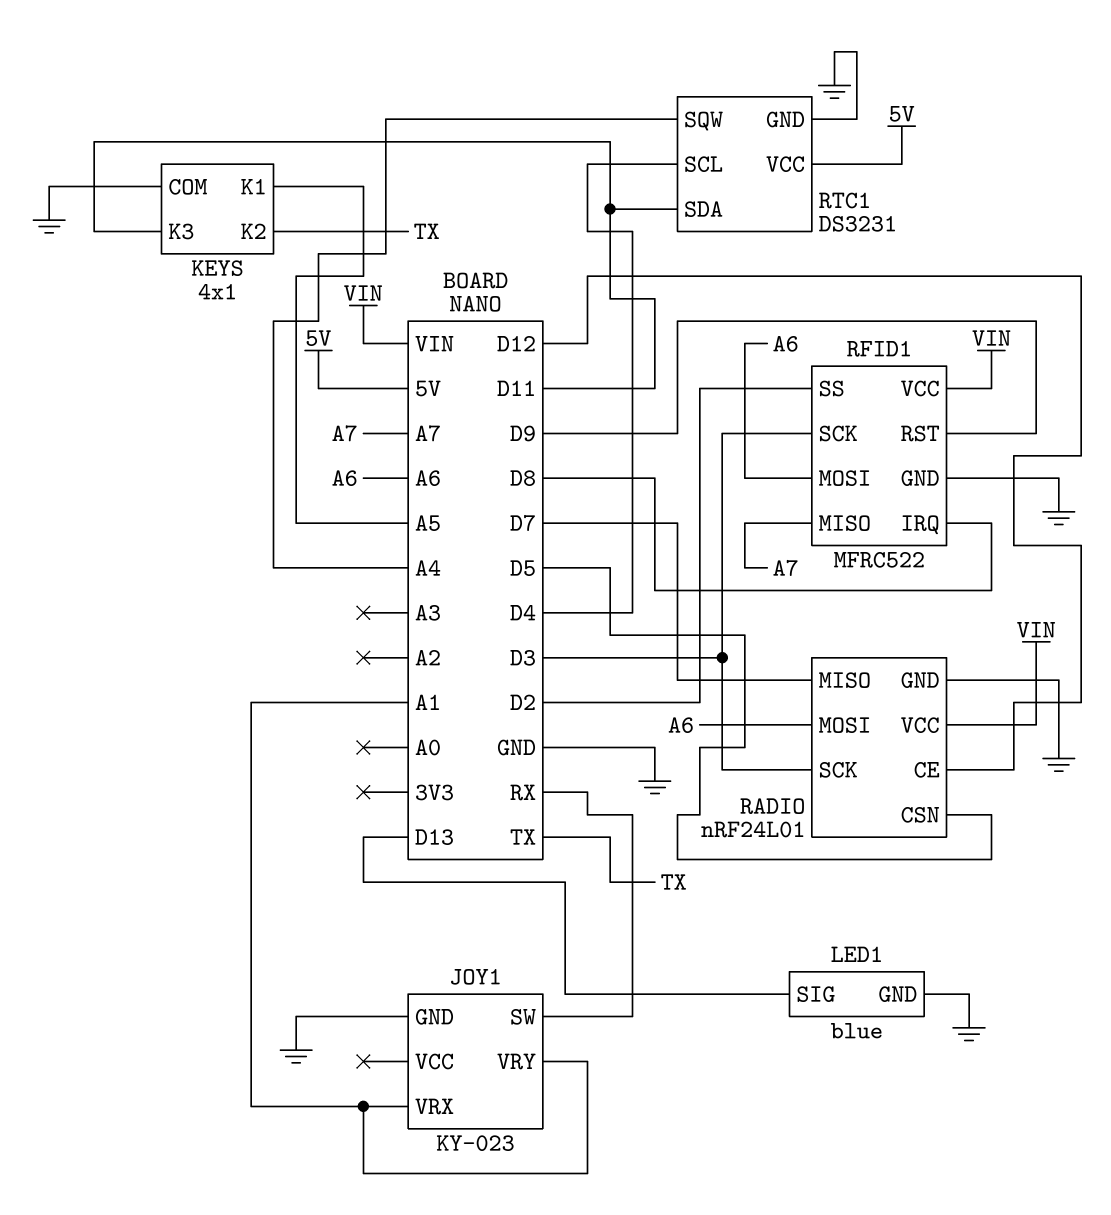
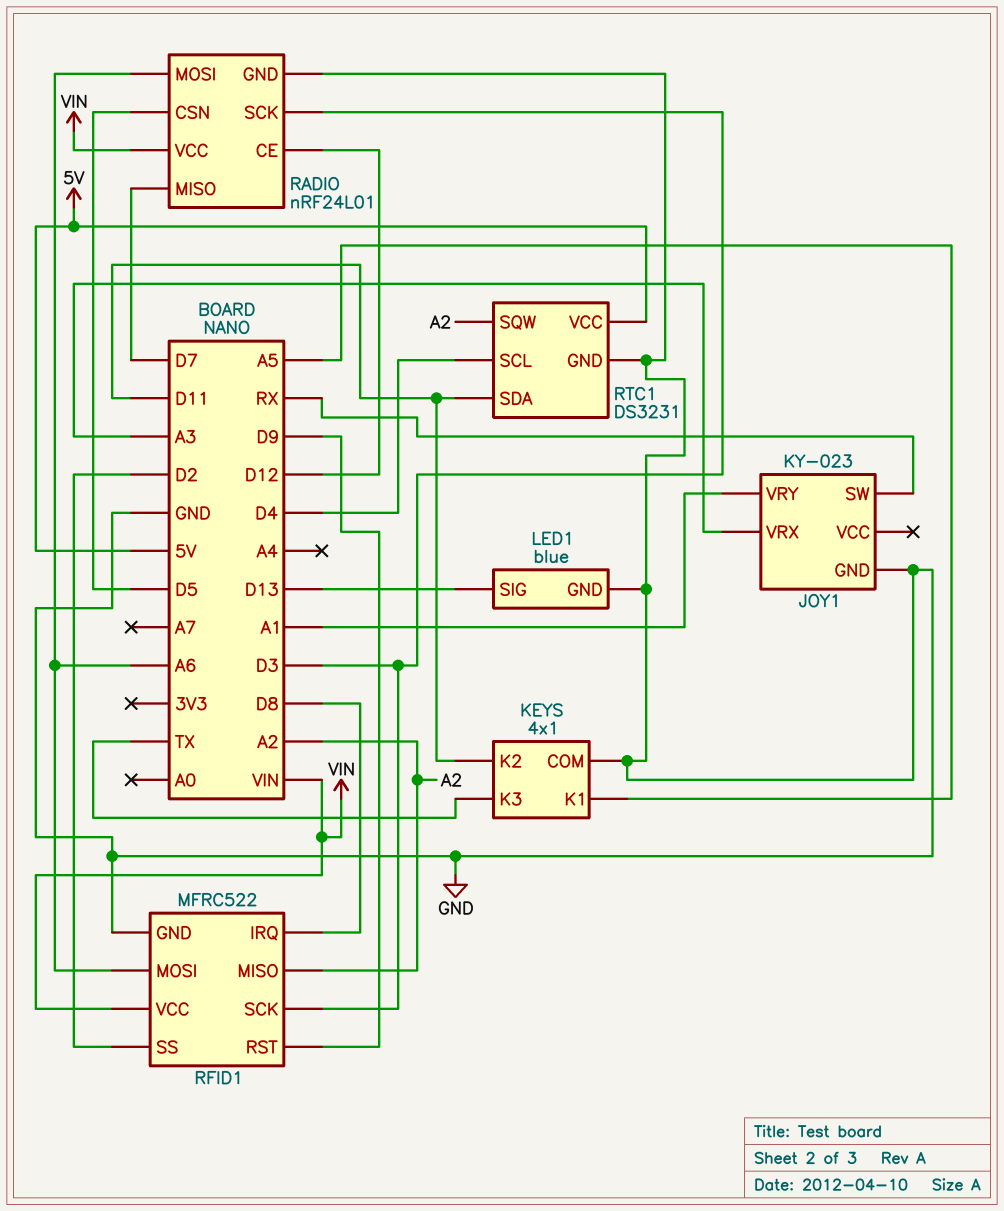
JOY1 pin VRX: A1 -> A3
KEYS pin K2: TX -> D11
KEYS pin K3: D11 -> TX
RFID1 pin MISO: A7 -> A2
RTC1 pin SQW: A4 -> A2

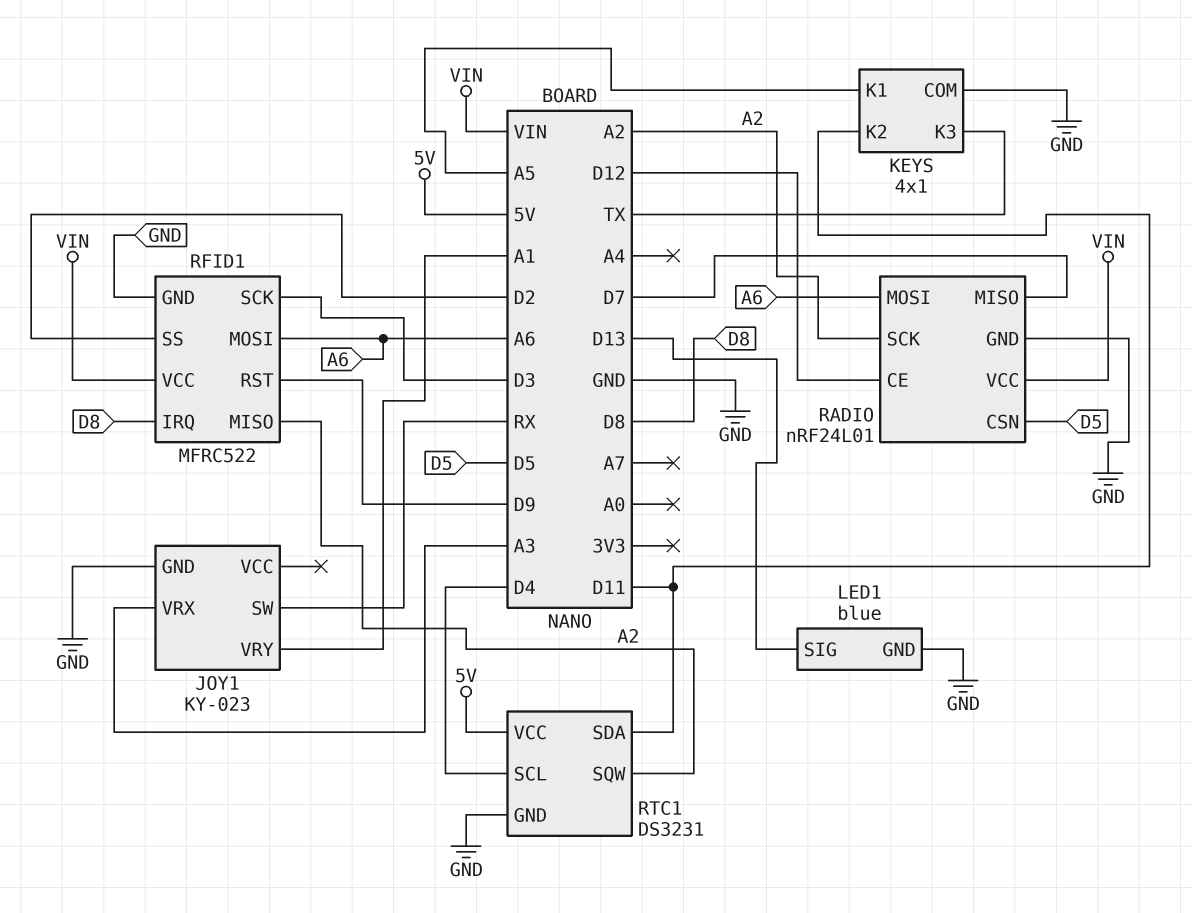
RADIO pin SCK: D3 -> A2

